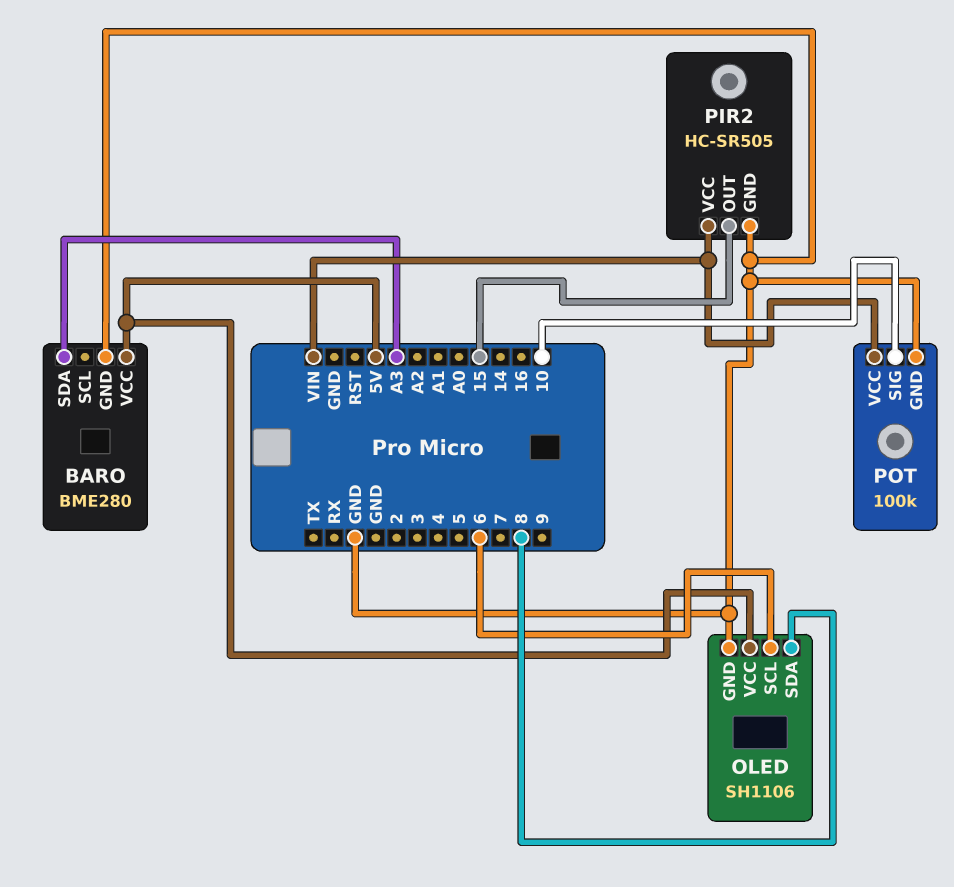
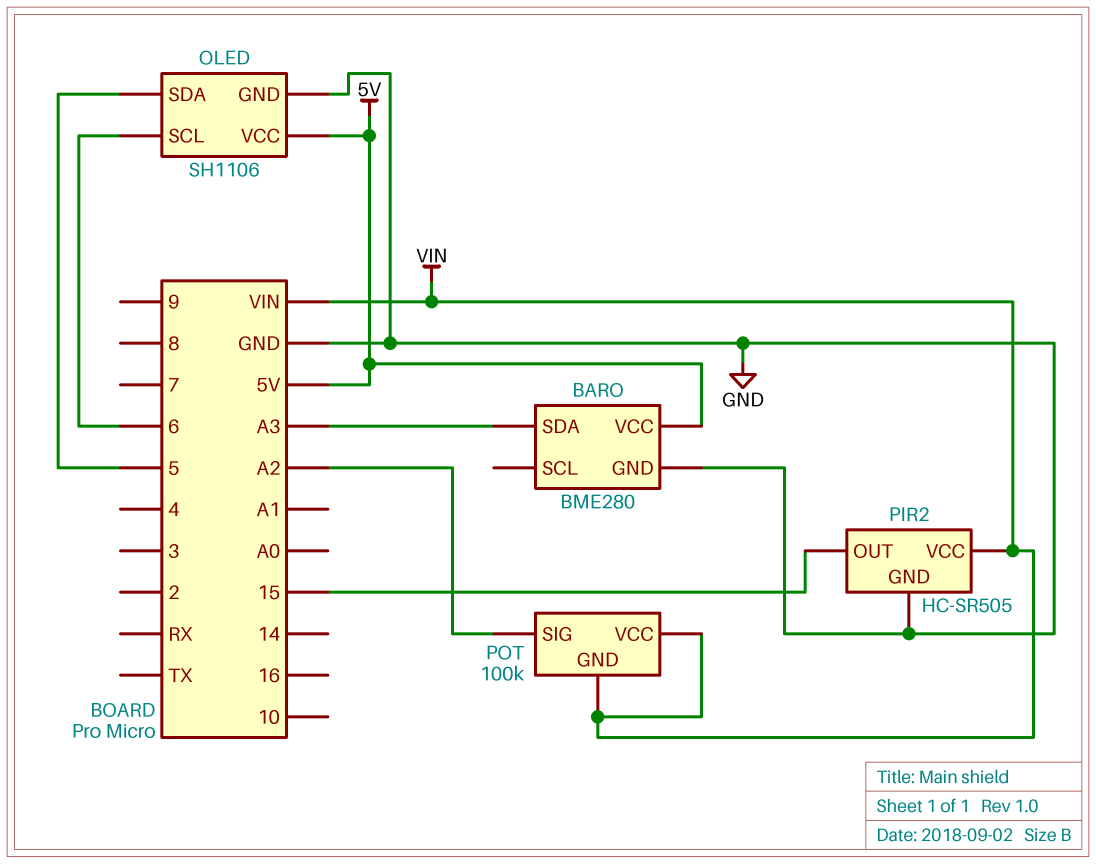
OLED pin SDA: 8 -> 5
POT pin GND: GND -> VIN
POT pin SIG: 10 -> A2

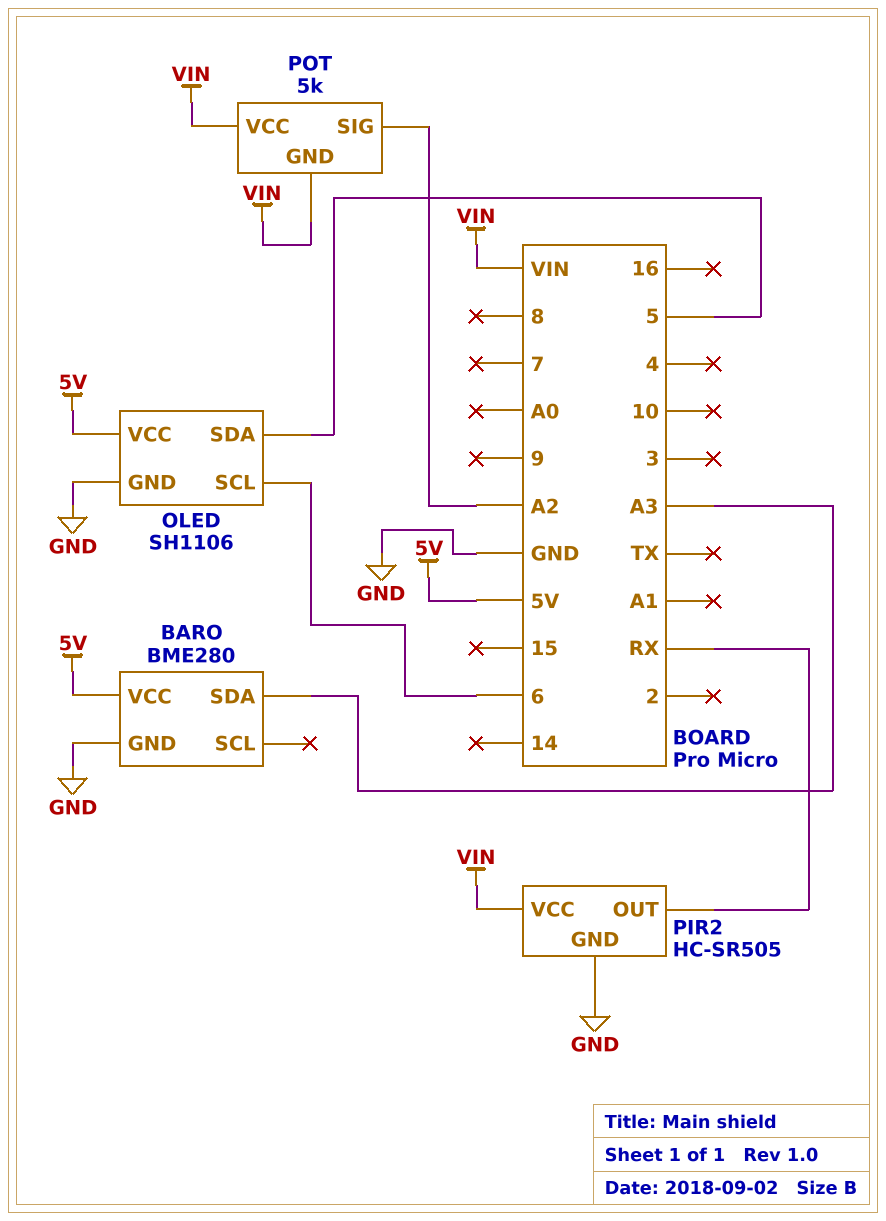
PIR2 pin OUT: 15 -> RX
POT: 100k -> 5k

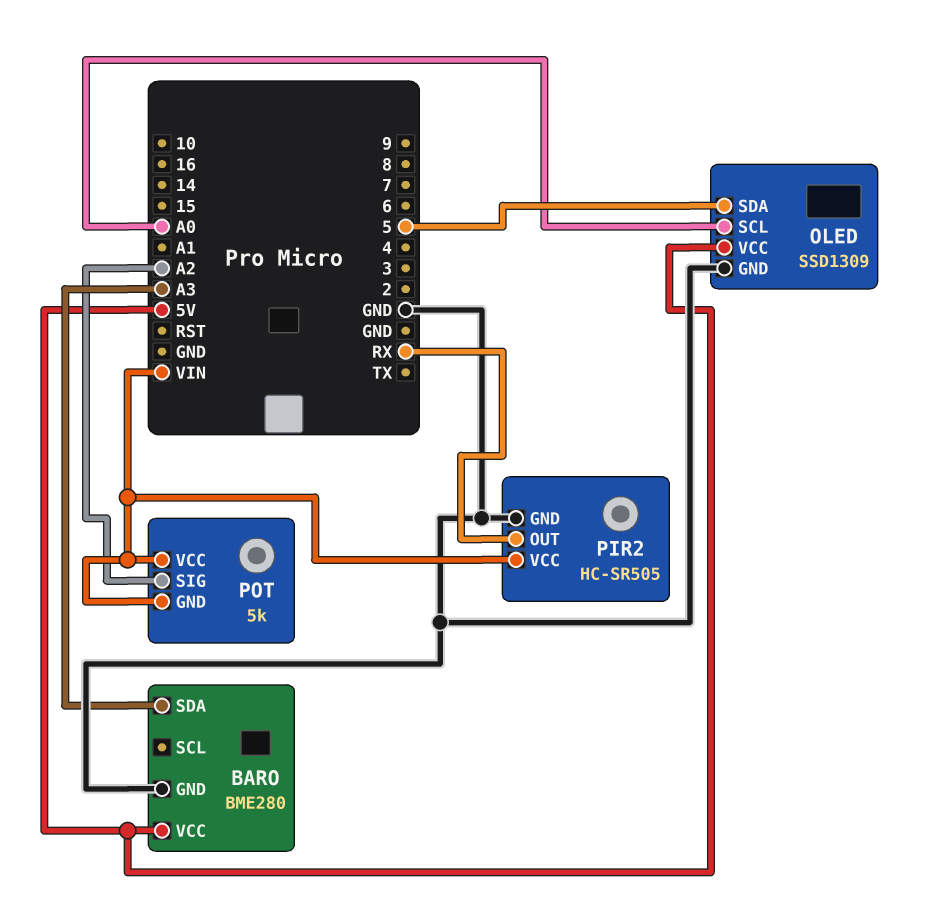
OLED: SH1106 -> SSD1309
OLED pin SCL: 6 -> A0

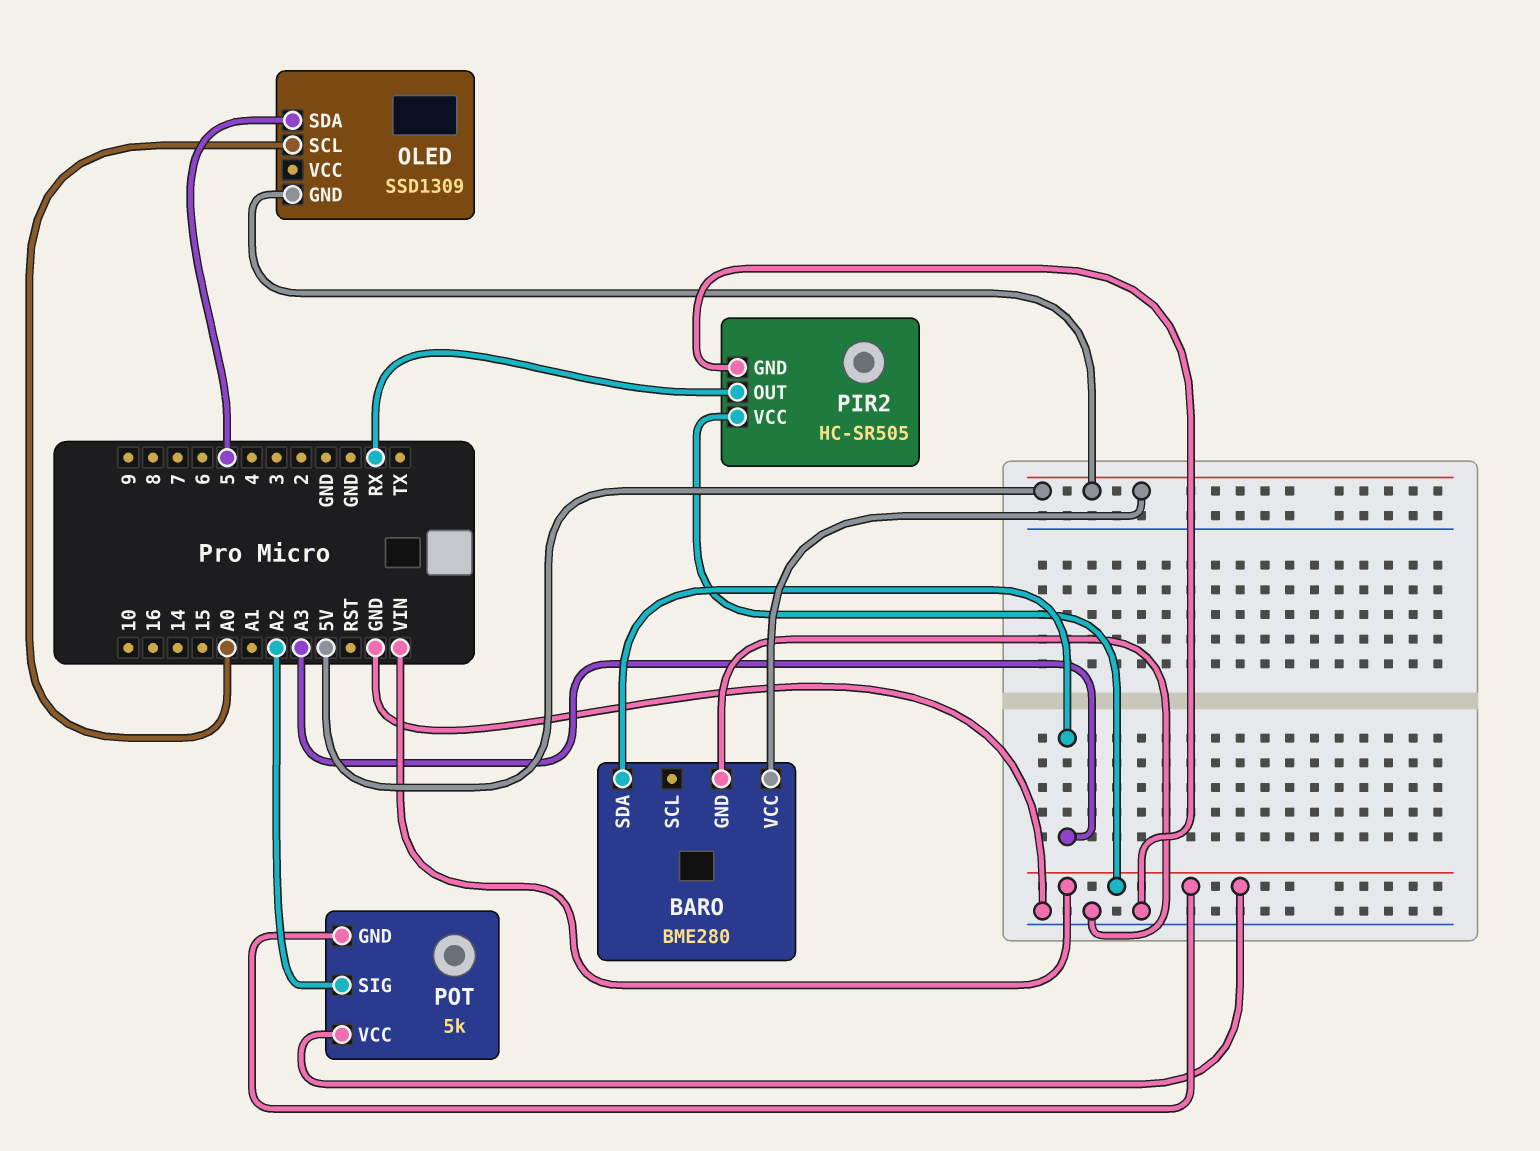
OLED pin GND: GND -> 5V
OLED pin VCC: 5V -> none

